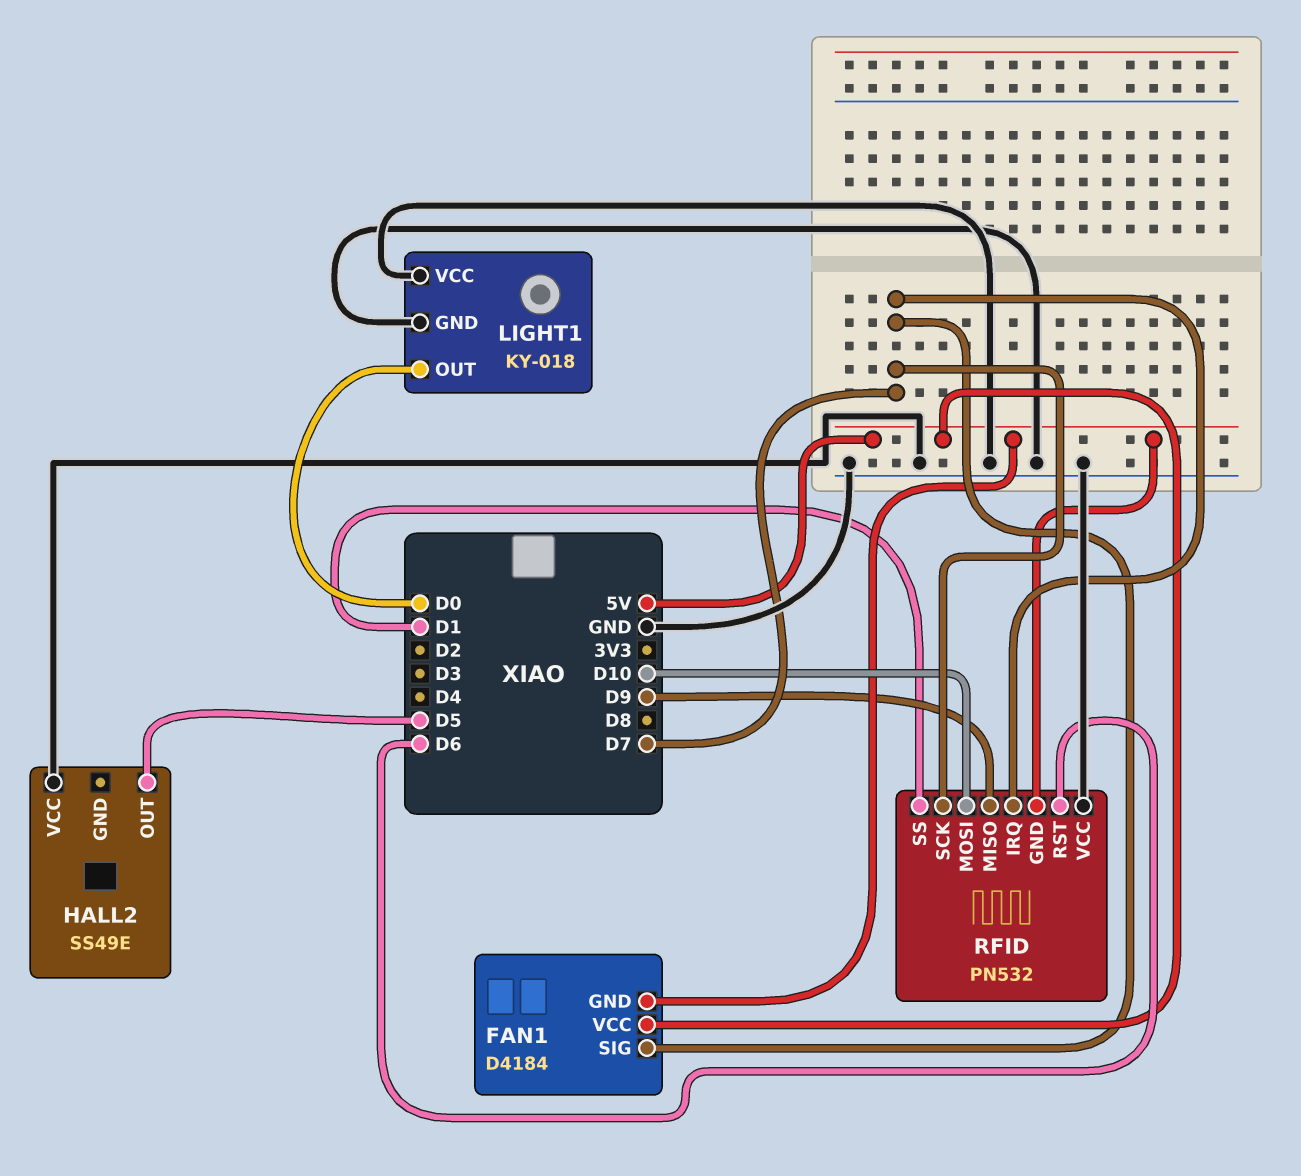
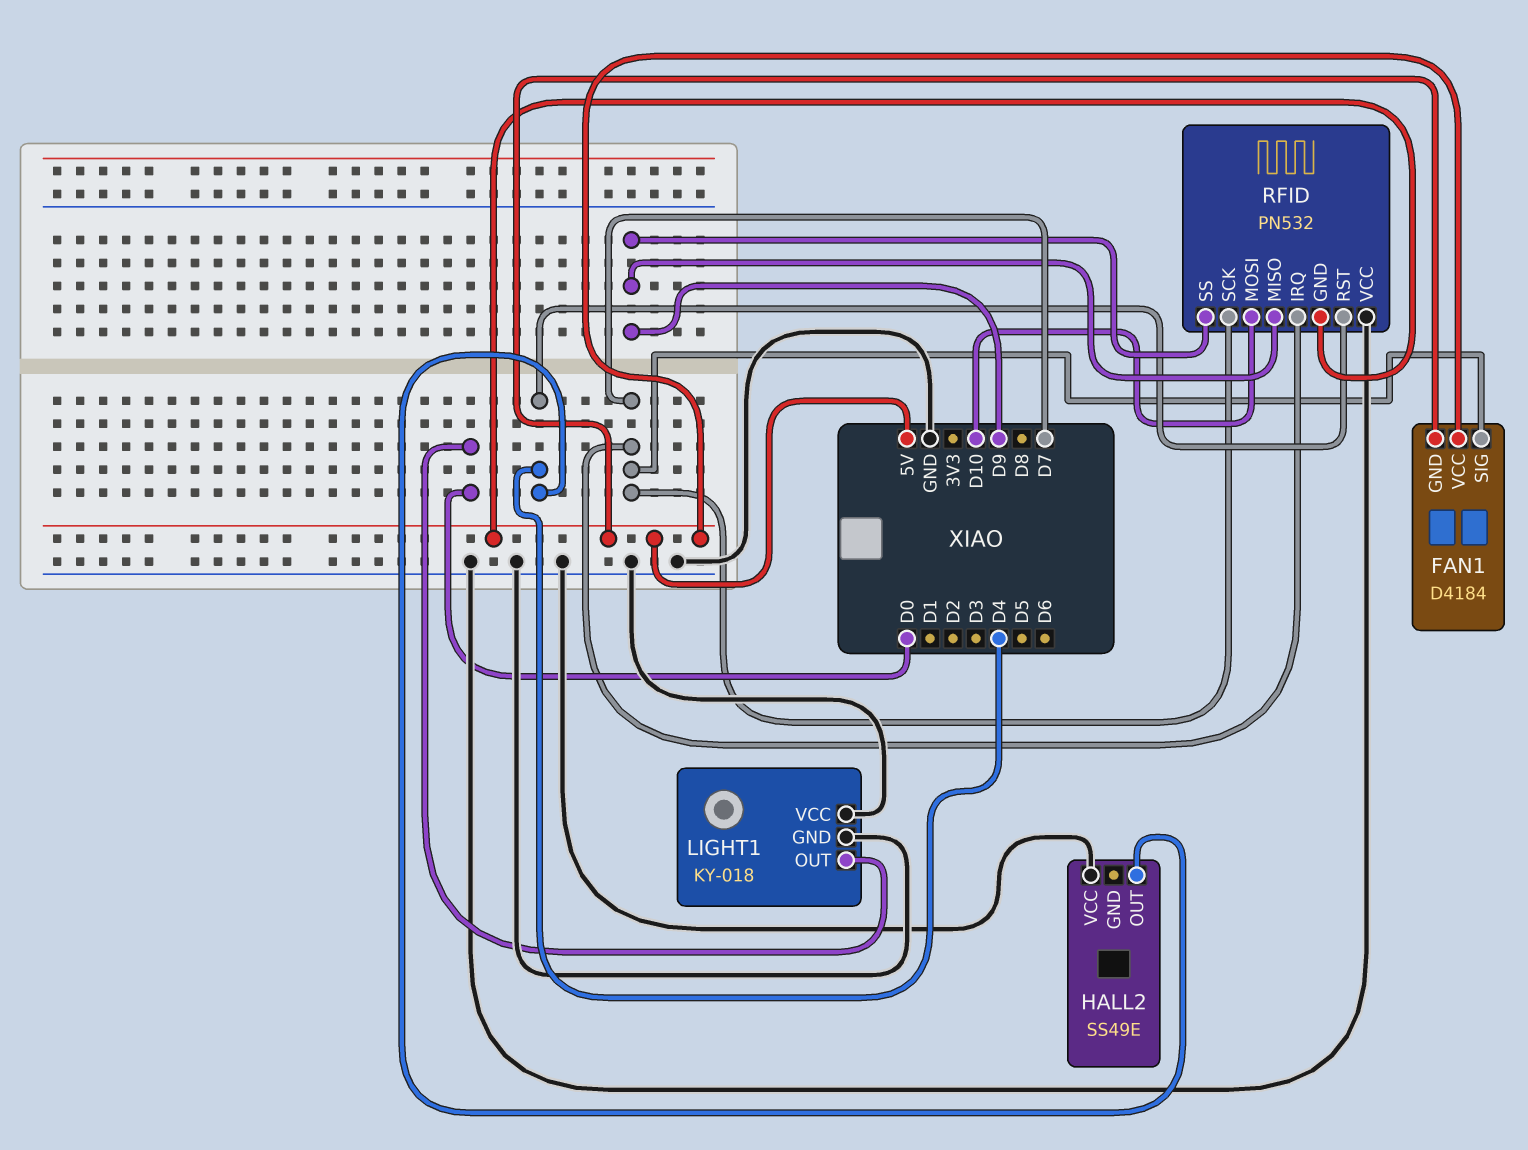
HALL2 pin OUT: D5 -> D4
RFID pin RST: D6 -> D4
RFID pin SS: D1 -> D9

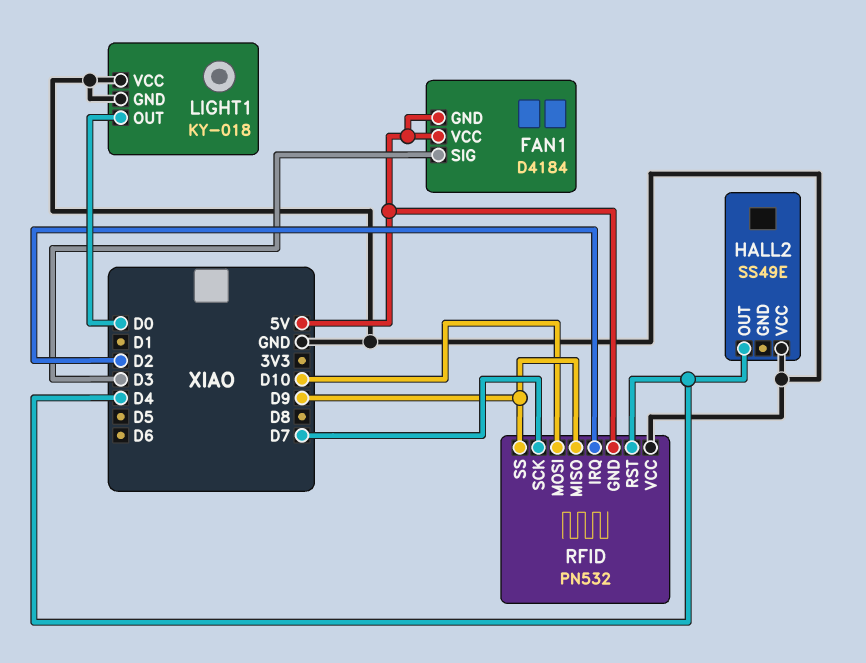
FAN1 pin SIG: D7 -> D3
RFID pin IRQ: D7 -> D2

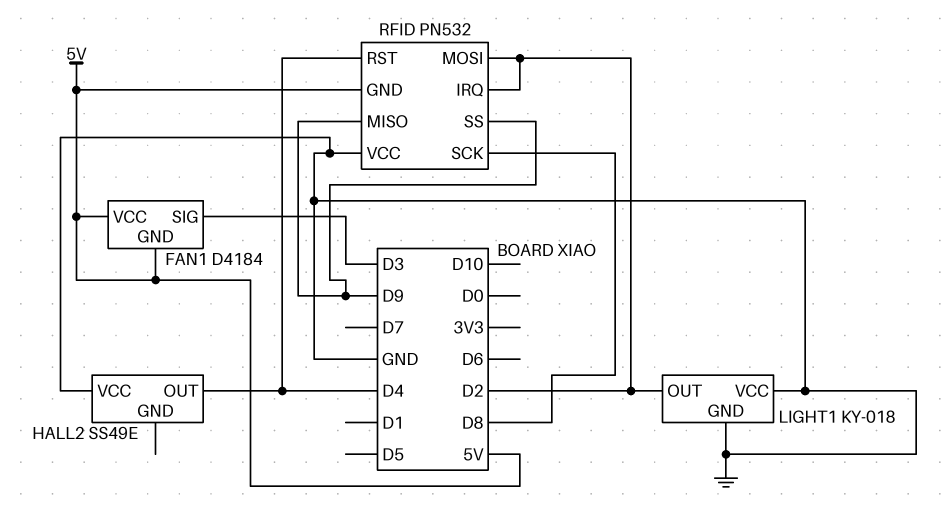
LIGHT1 pin OUT: D0 -> D2
RFID pin MOSI: D10 -> D2
RFID pin SCK: D7 -> D8

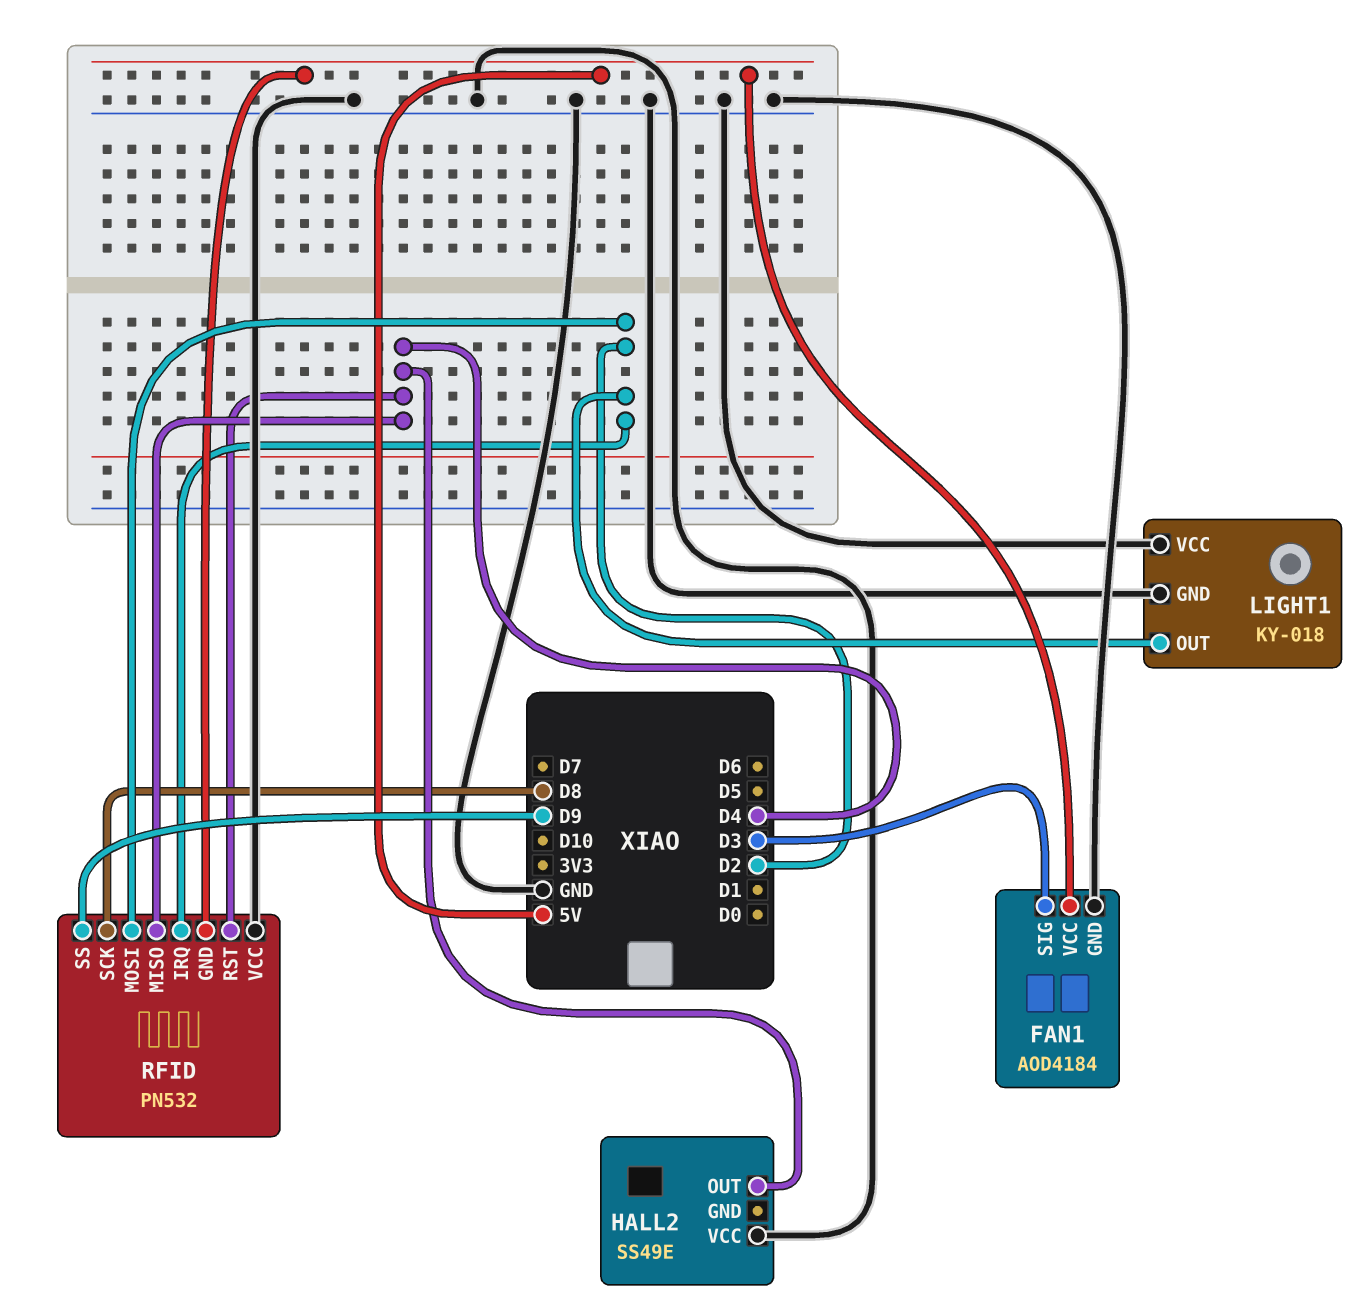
FAN1: D4184 -> AOD4184
FAN1 pin GND: 5V -> GND
RFID pin MISO: D9 -> D4

